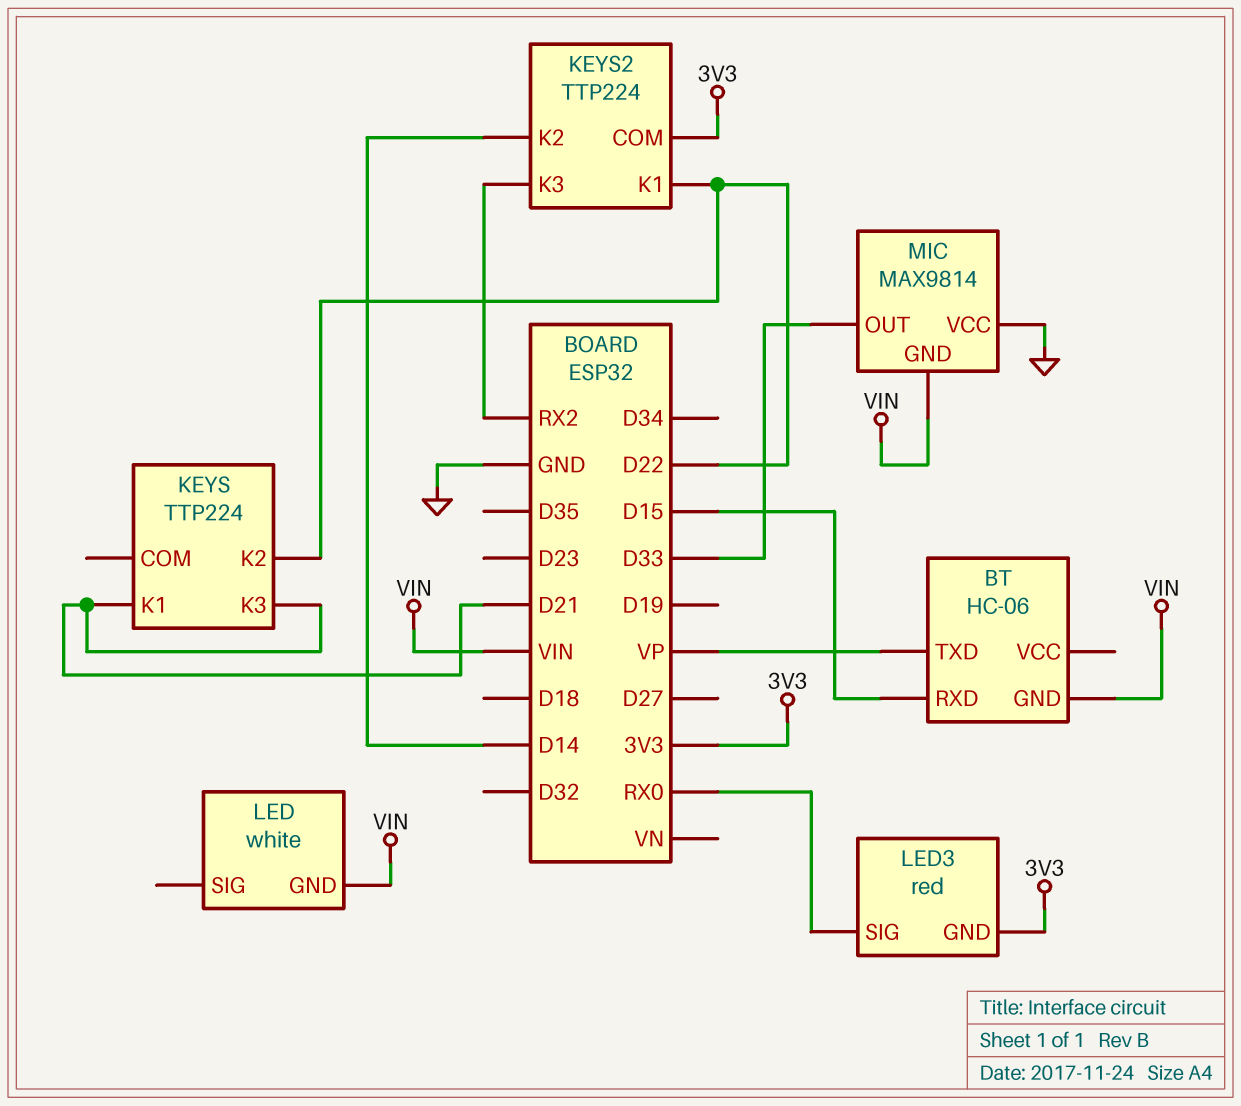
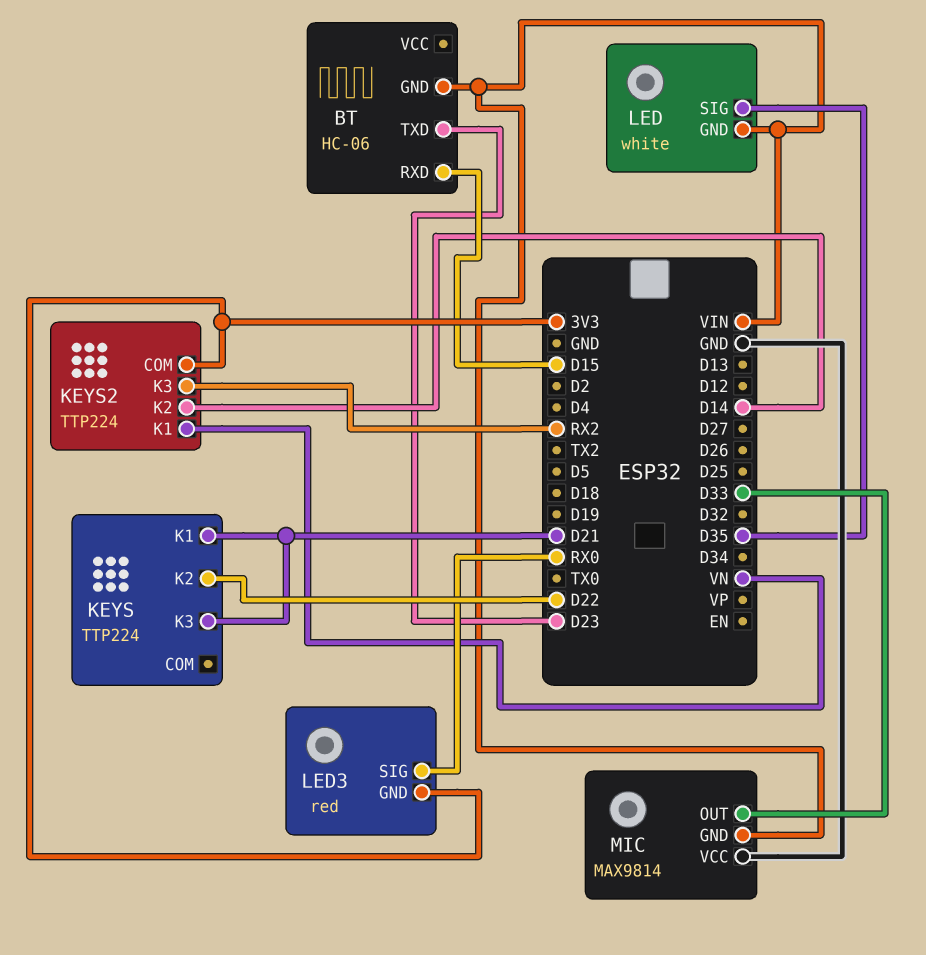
BT pin TXD: VP -> D23
KEYS2 pin K1: D22 -> VN
LED pin SIG: none -> D35

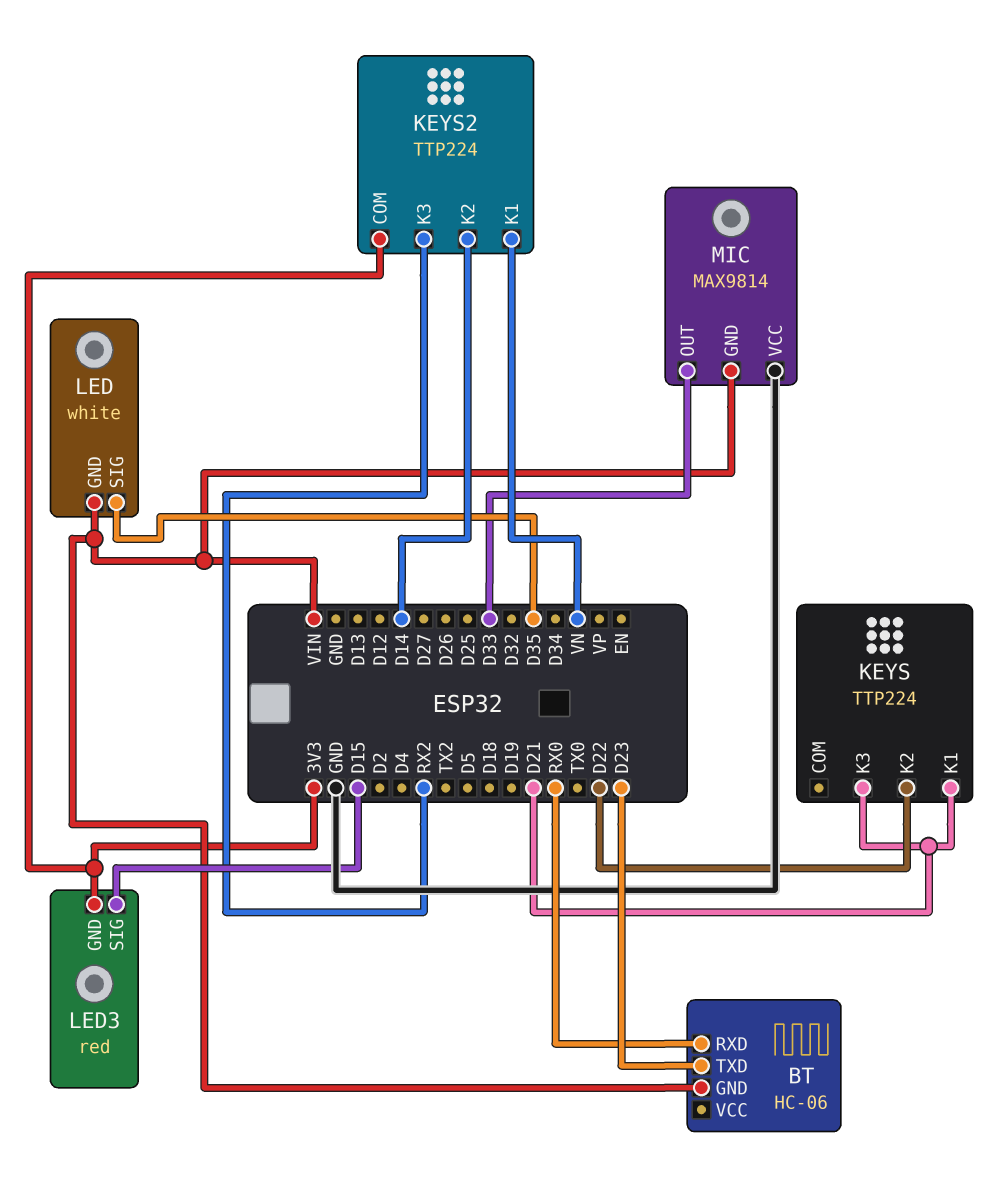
BT pin RXD: D15 -> RX0
LED3 pin SIG: RX0 -> D15

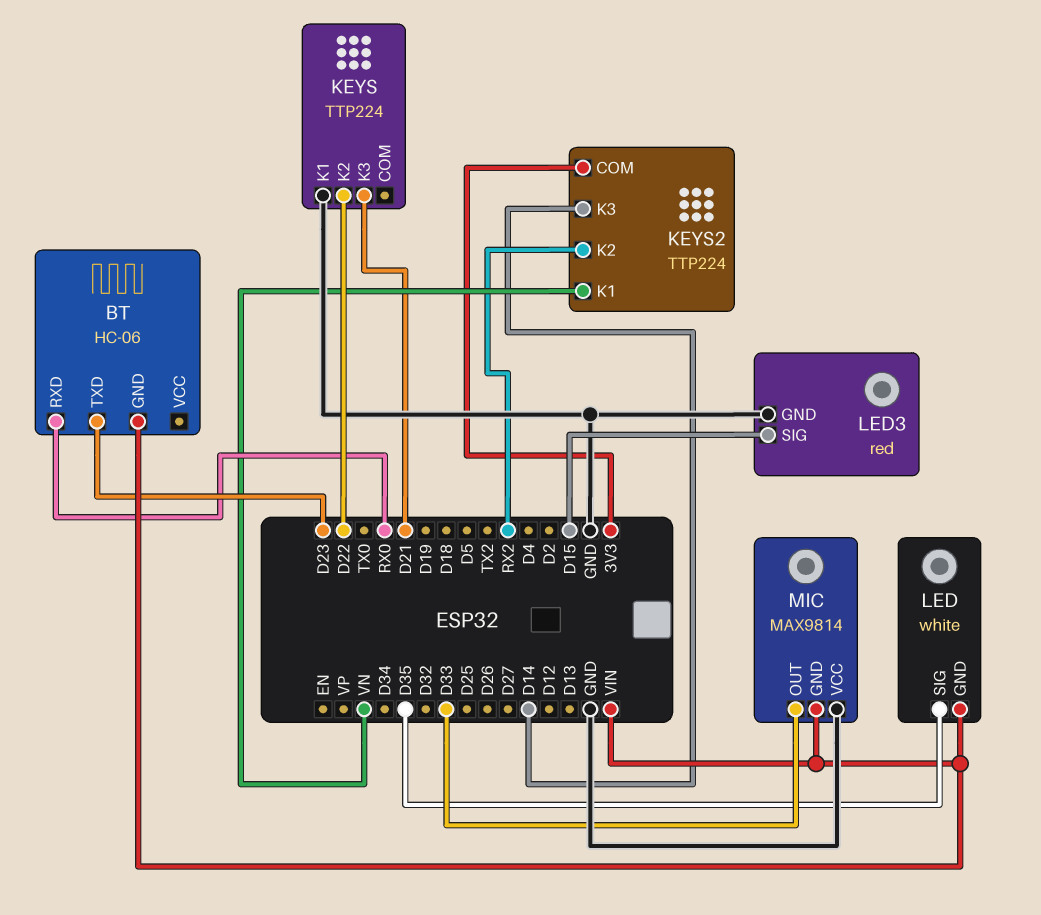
KEYS pin K1: D21 -> GND
KEYS2 pin K2: D14 -> RX2
KEYS2 pin K3: RX2 -> D14
LED3 pin GND: 3V3 -> GND

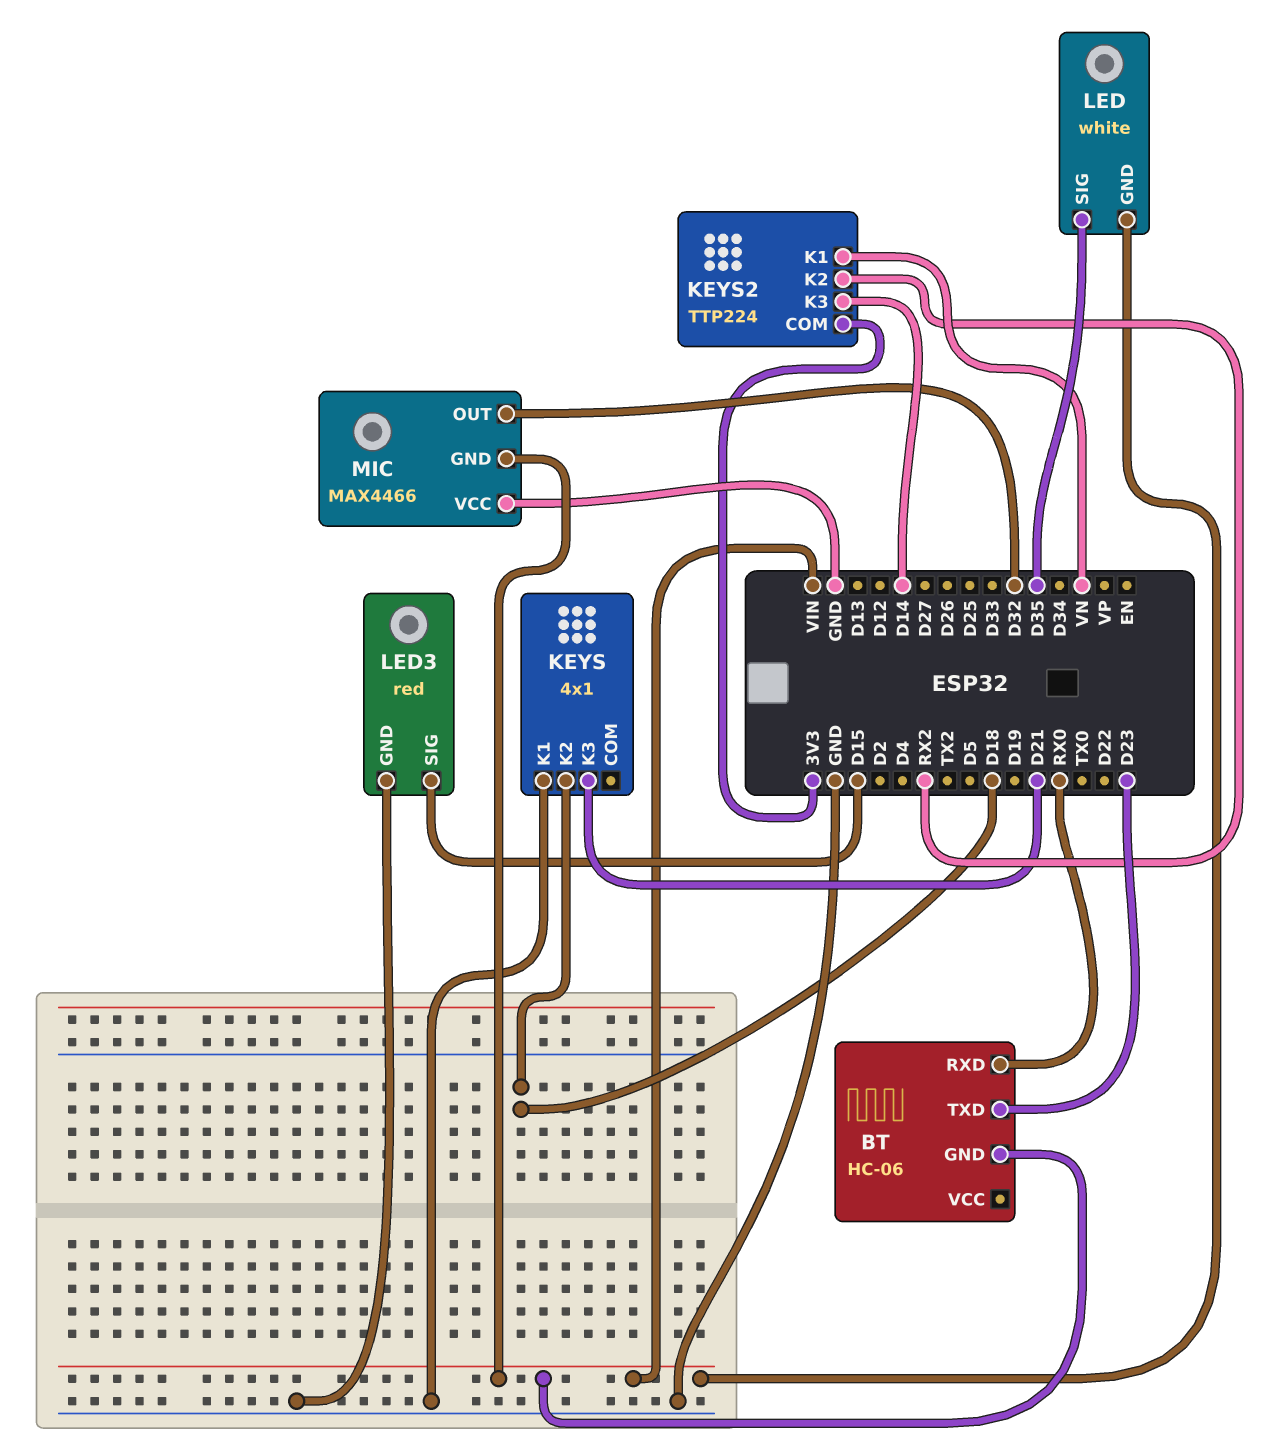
KEYS: TTP224 -> 4x1
KEYS pin K2: D22 -> D18
MIC: MAX9814 -> MAX4466
MIC pin OUT: D33 -> D32

